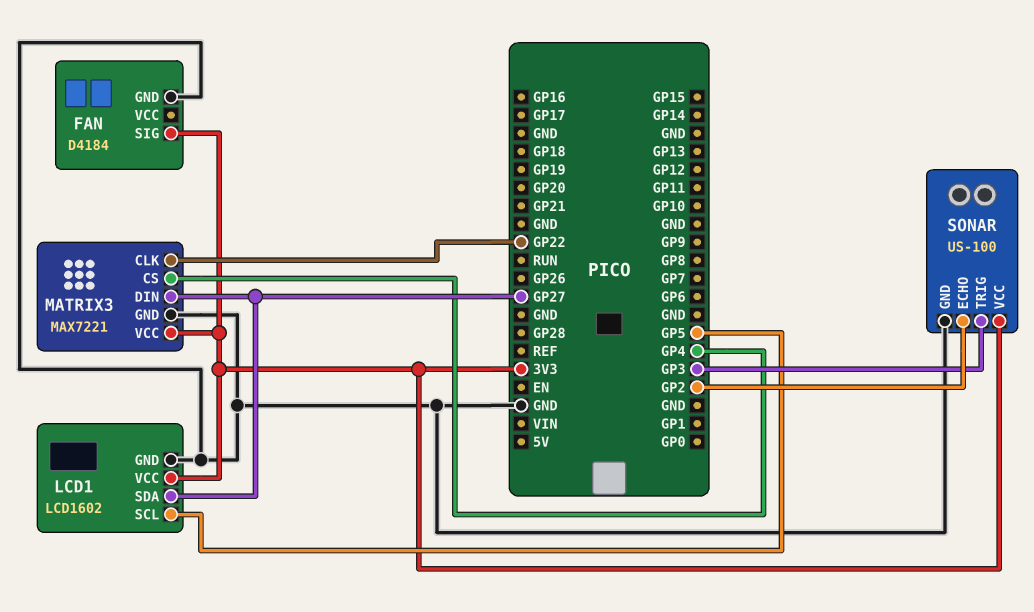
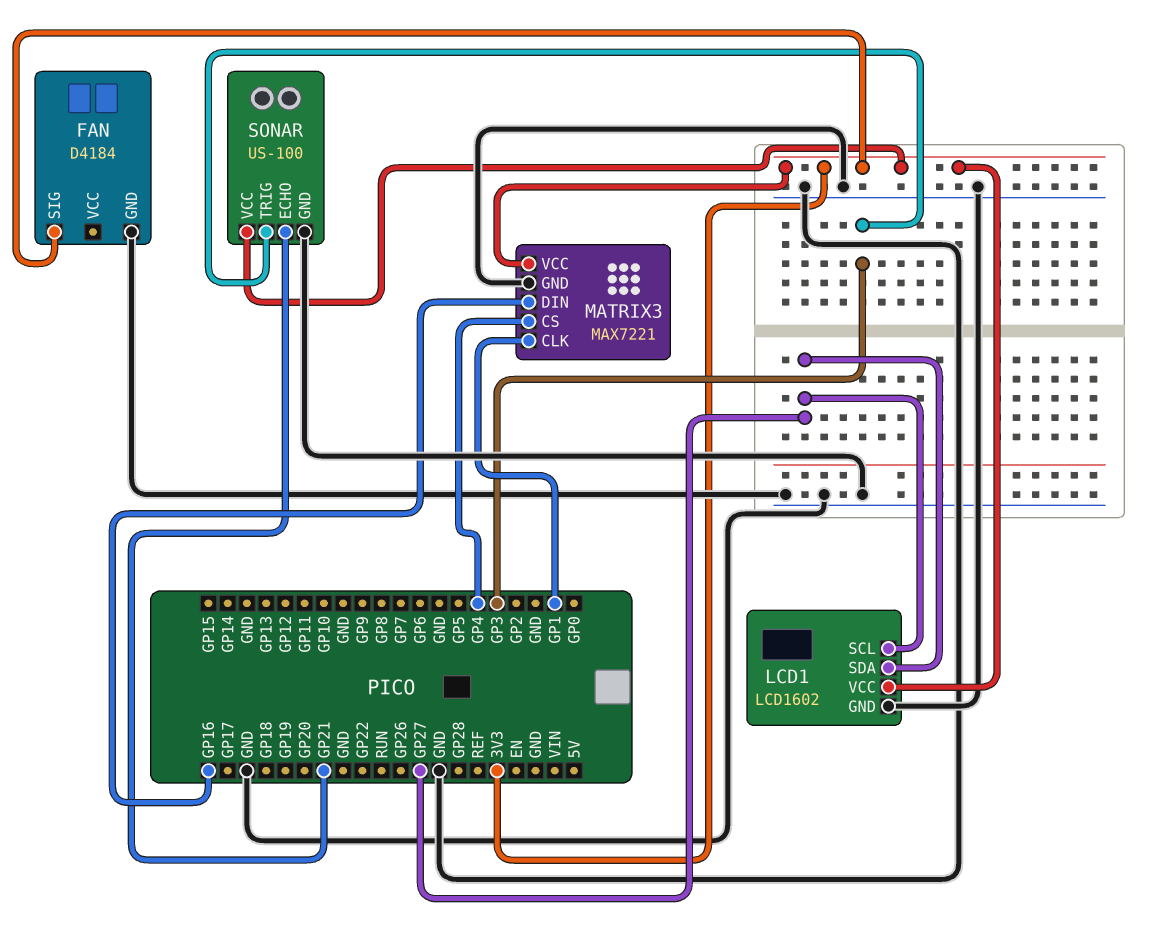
LCD1 pin SCL: GP5 -> GP27
MATRIX3 pin CLK: GP22 -> GP1
MATRIX3 pin DIN: GP27 -> GP16
SONAR pin ECHO: GP2 -> GP21

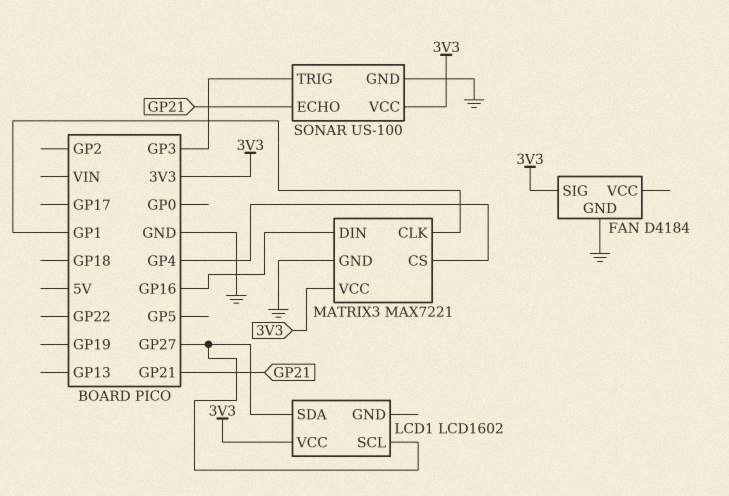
LCD1 pin GND: GND -> none

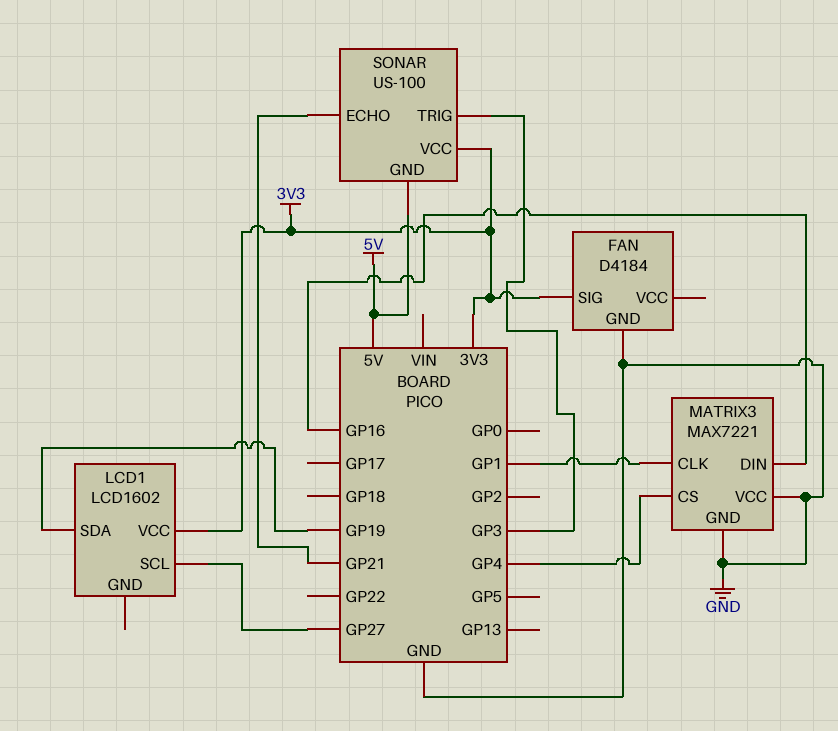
LCD1 pin SDA: GP27 -> GP19
MATRIX3 pin VCC: 3V3 -> GND
SONAR pin GND: GND -> 5V

